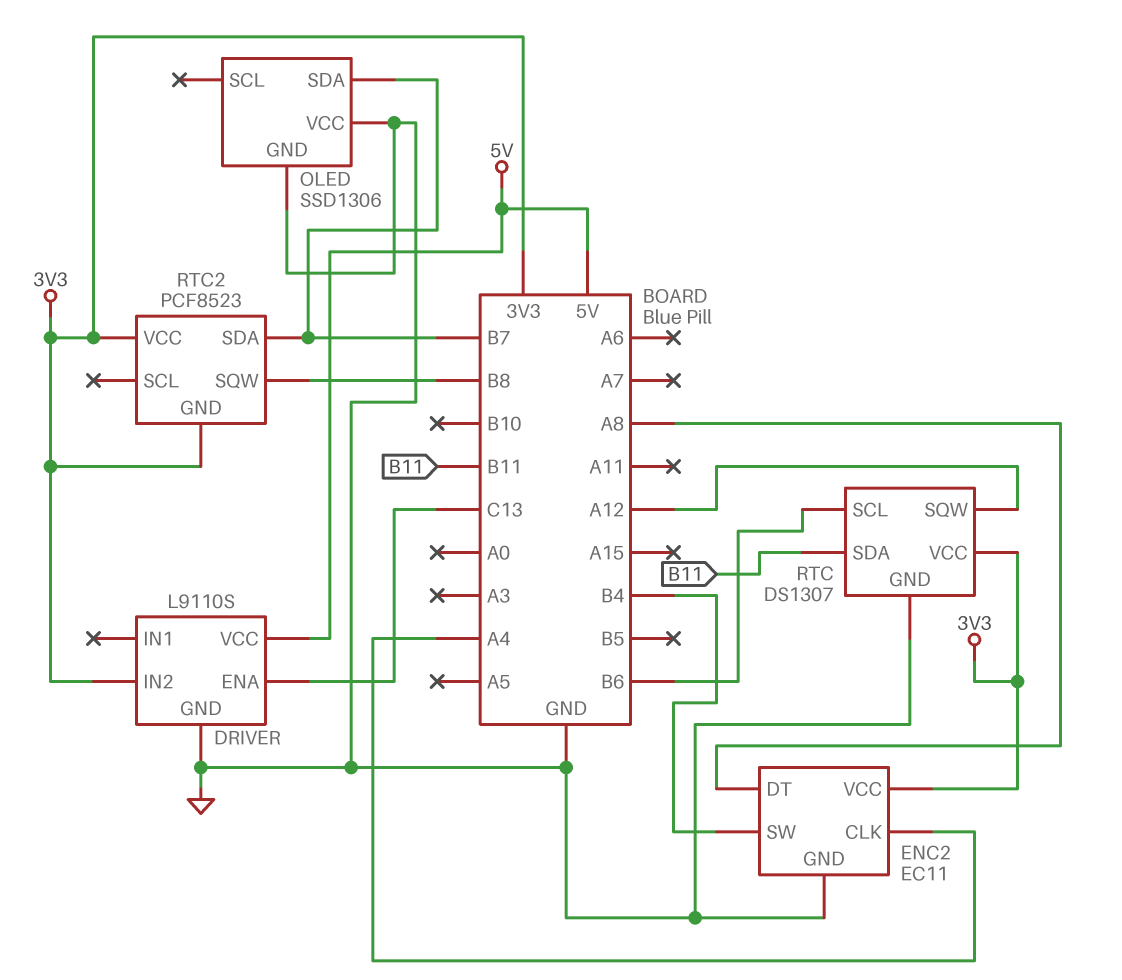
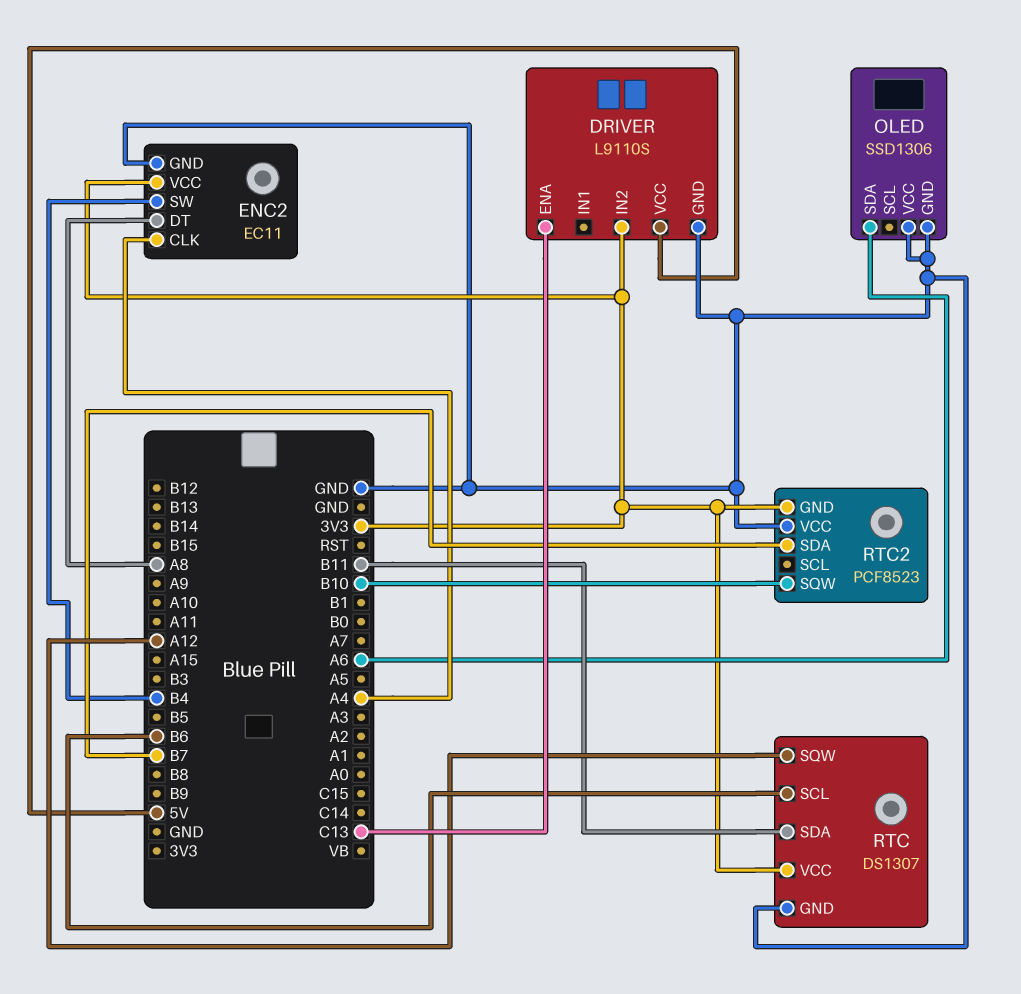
OLED pin SDA: B7 -> A6
RTC2 pin SQW: B8 -> B10
RTC2 pin VCC: 3V3 -> GND

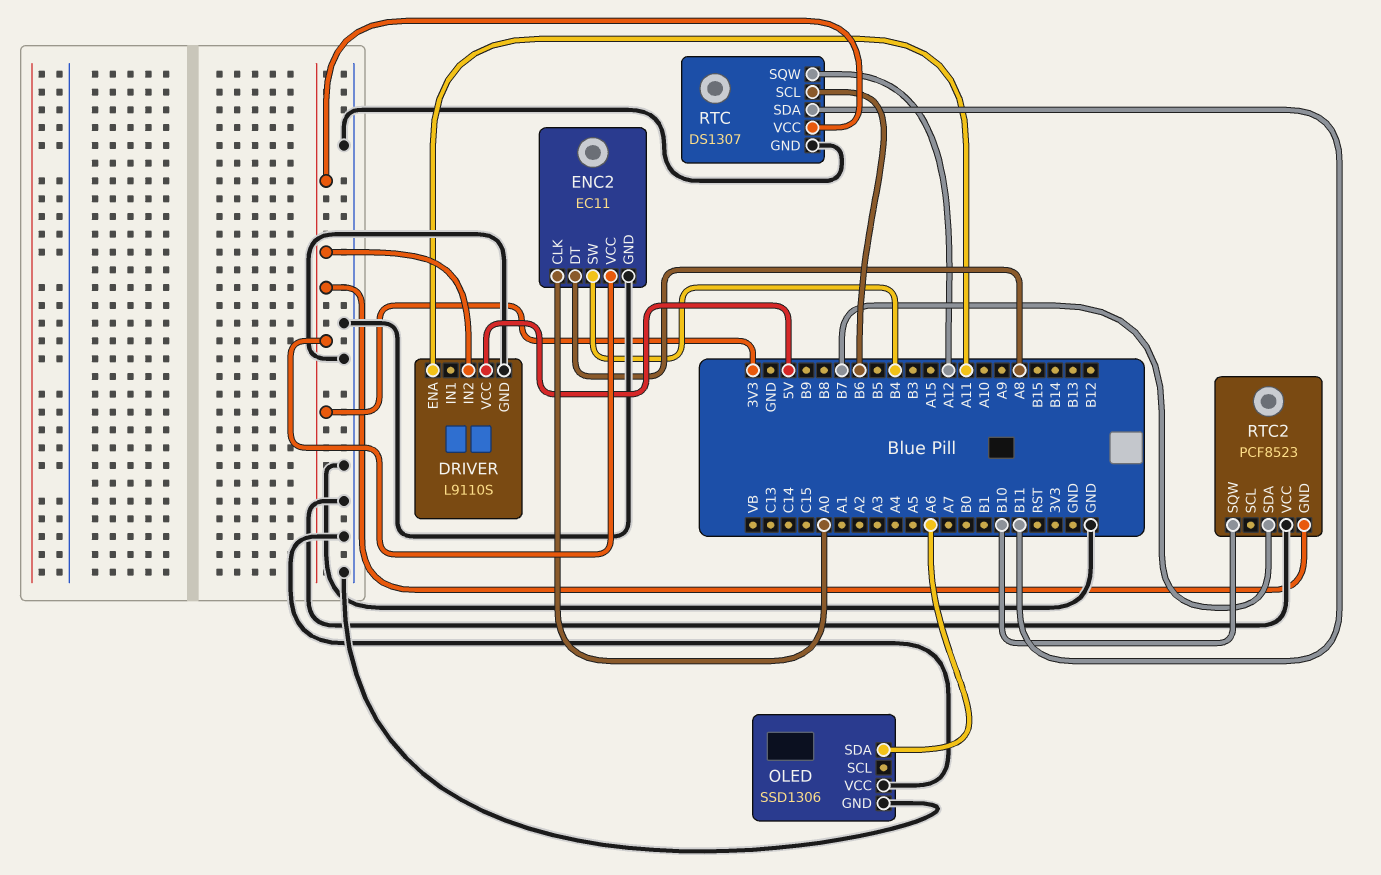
DRIVER pin ENA: C13 -> A11
ENC2 pin CLK: A4 -> A0

